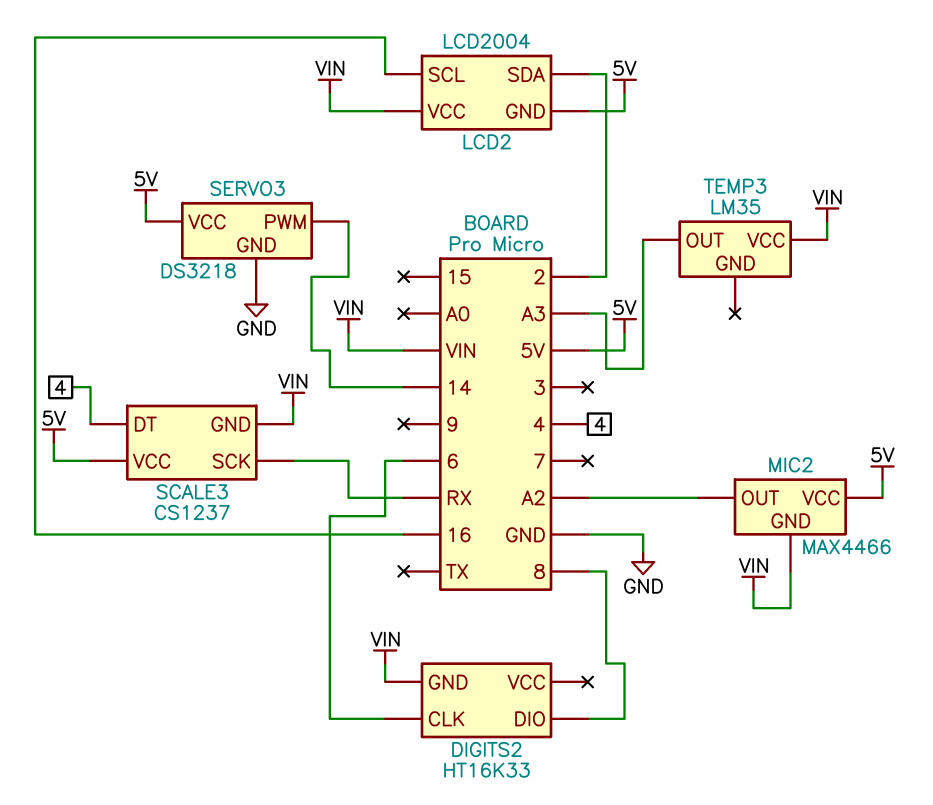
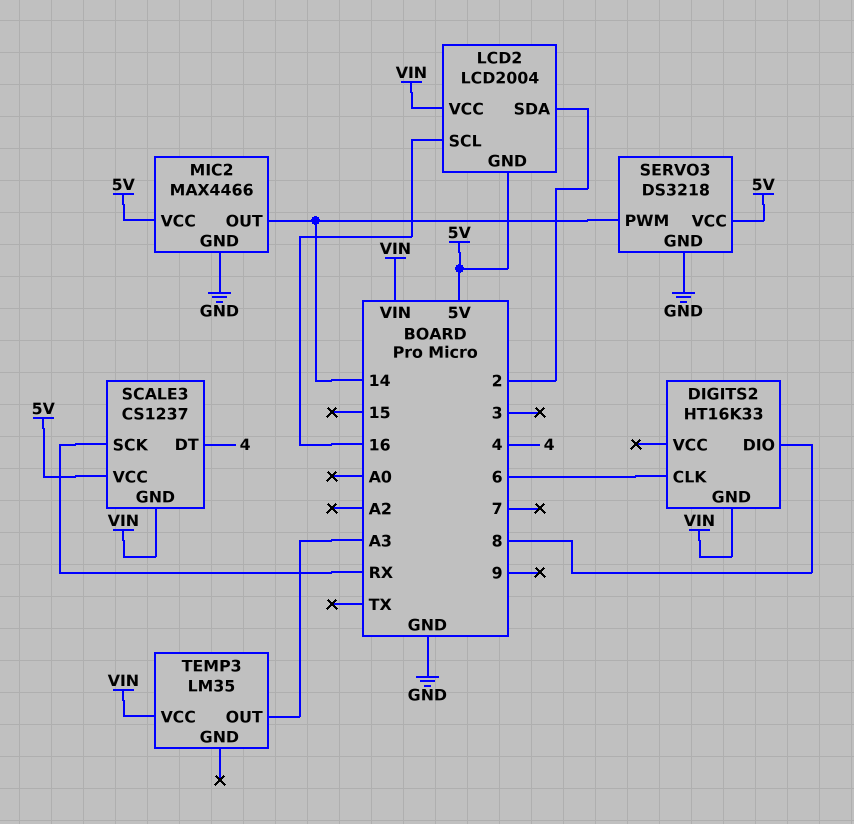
MIC2 pin GND: VIN -> GND
MIC2 pin OUT: A2 -> 14

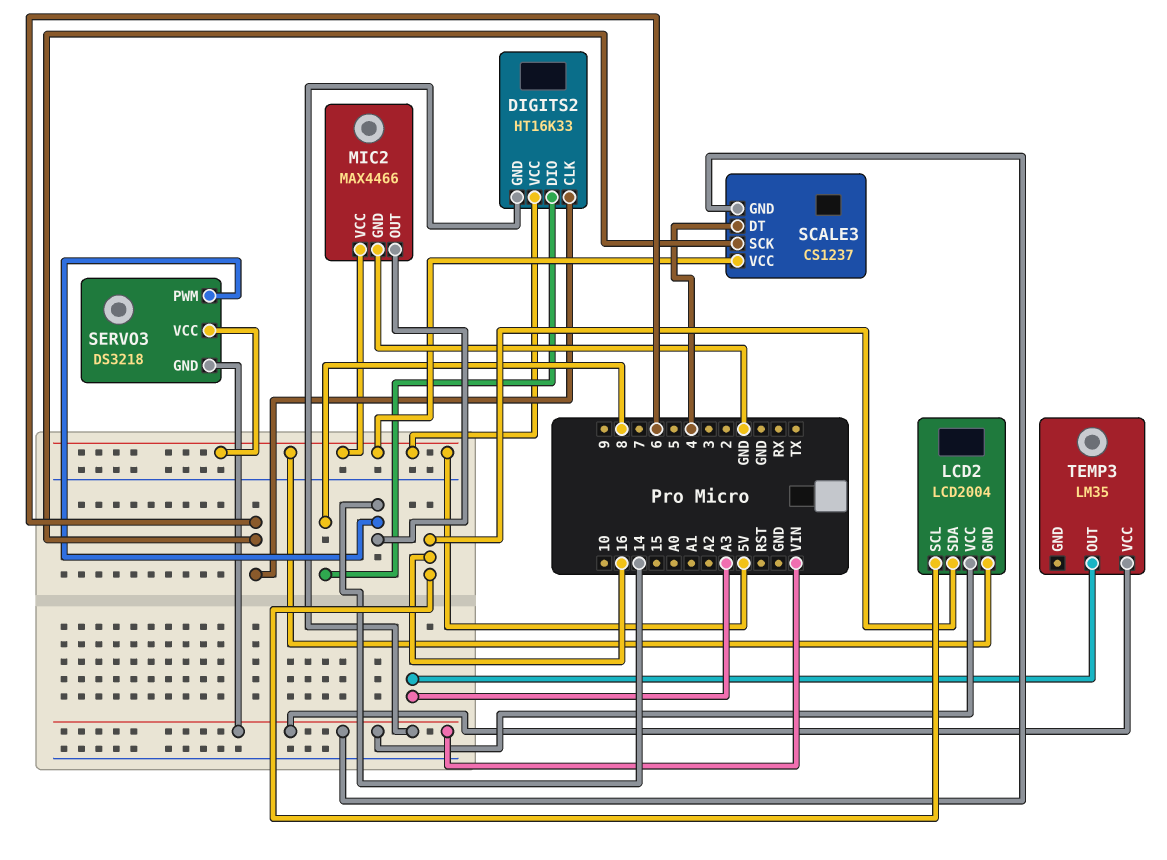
DIGITS2 pin VCC: none -> 5V
LCD2 pin SDA: 2 -> 16
SCALE3 pin SCK: RX -> 6
SERVO3 pin GND: GND -> VIN

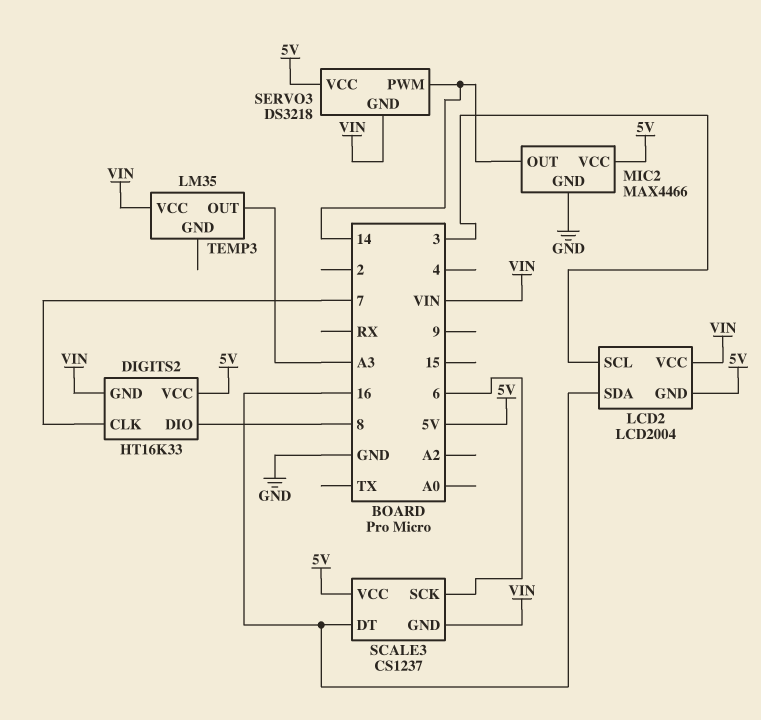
DIGITS2 pin CLK: 6 -> 7
LCD2 pin SCL: 16 -> 3
SCALE3 pin DT: 4 -> 16

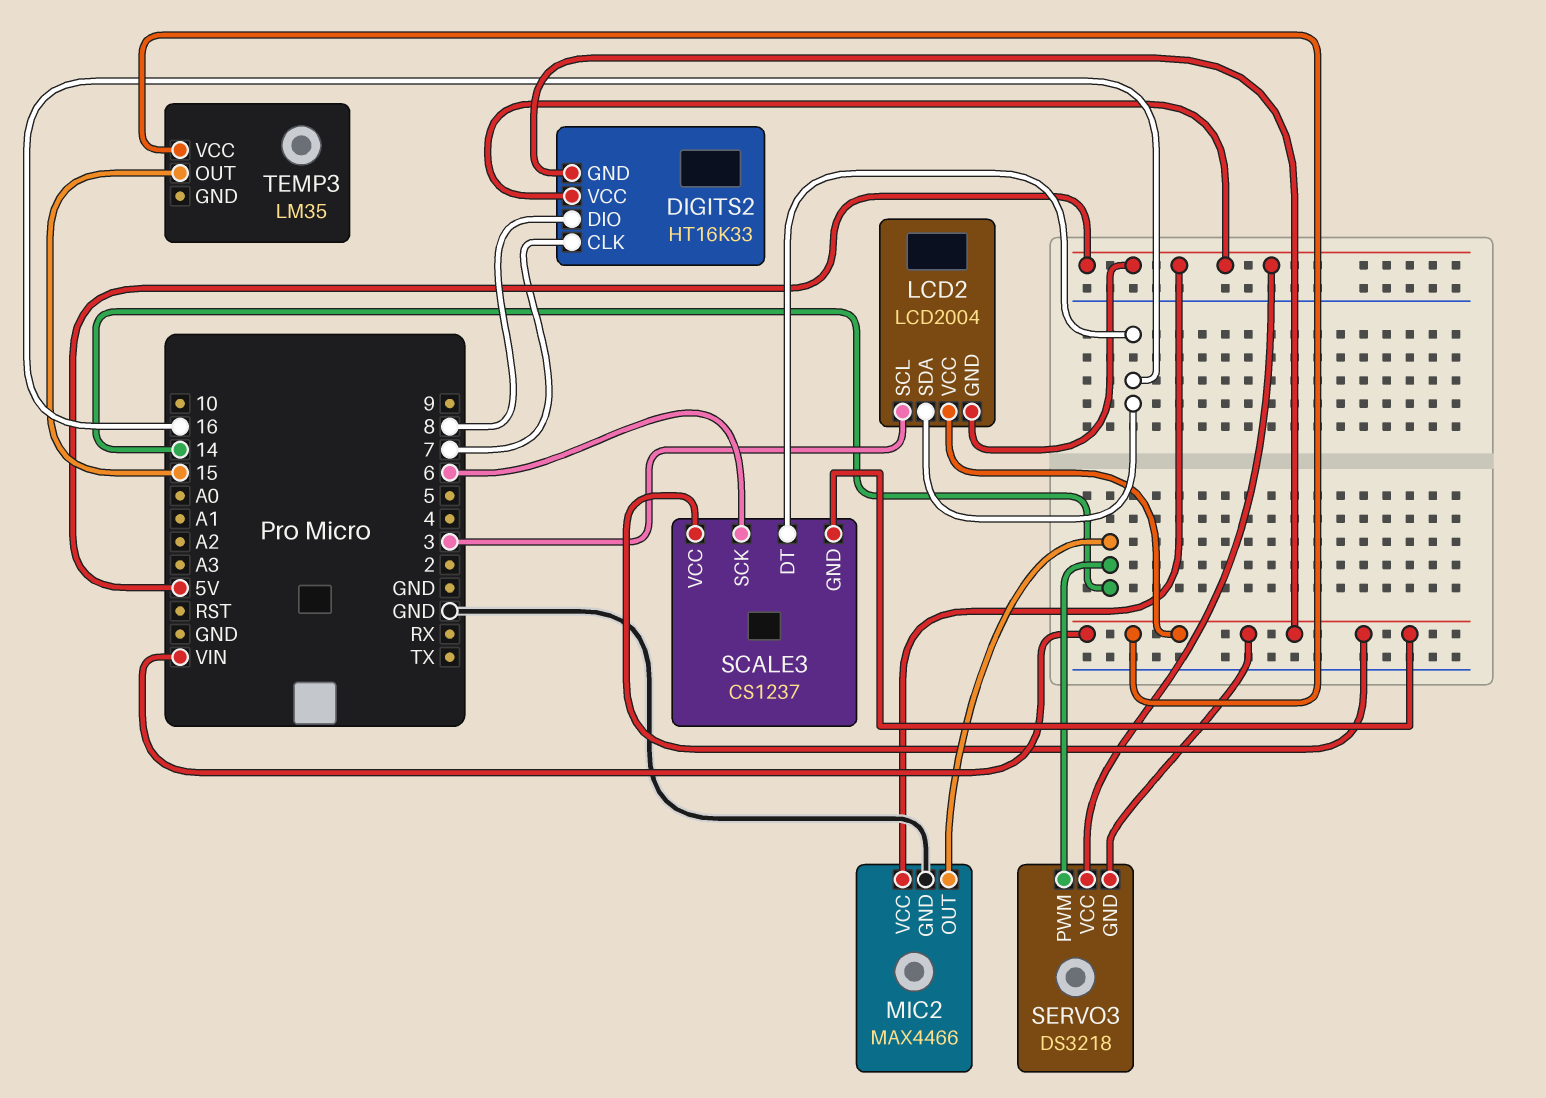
SCALE3 pin VCC: 5V -> VIN
TEMP3 pin OUT: A3 -> 15

